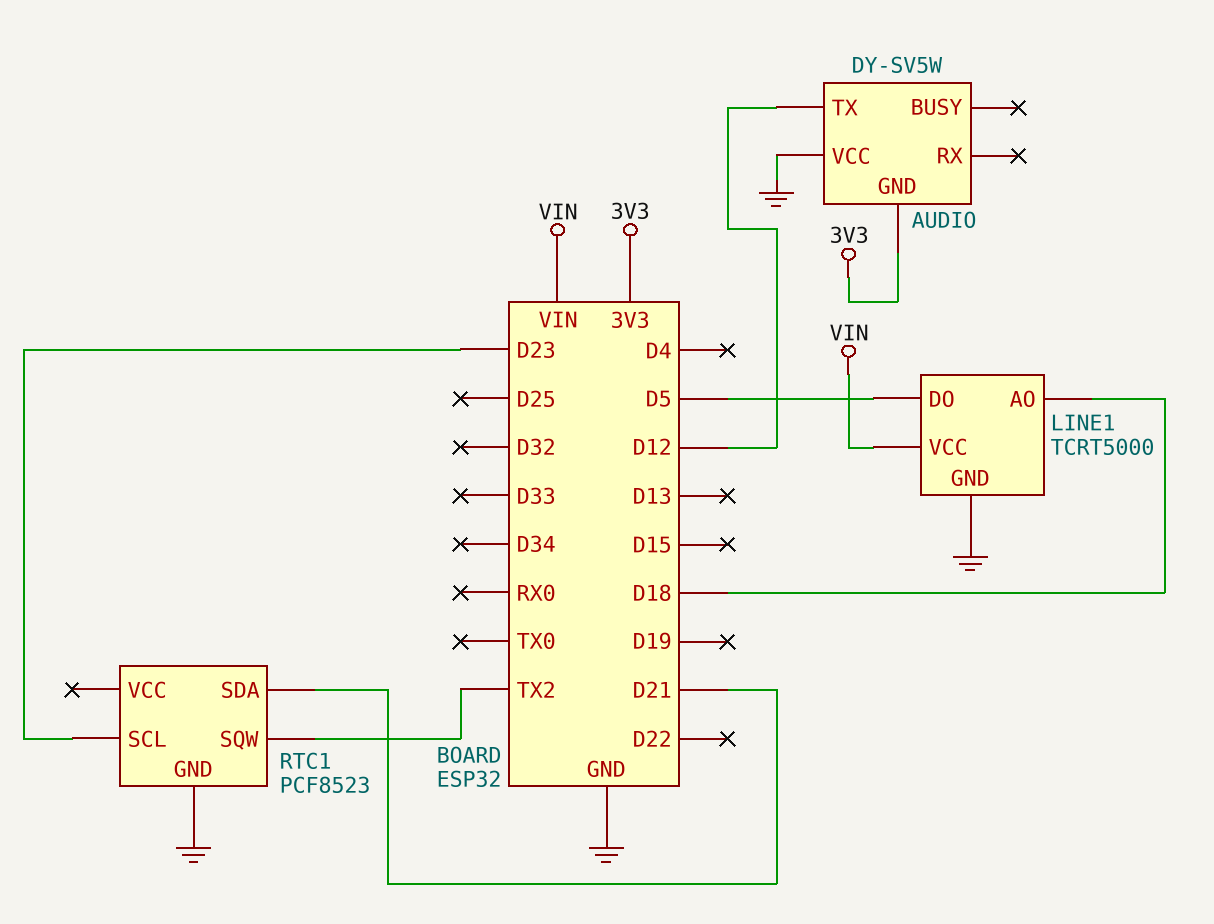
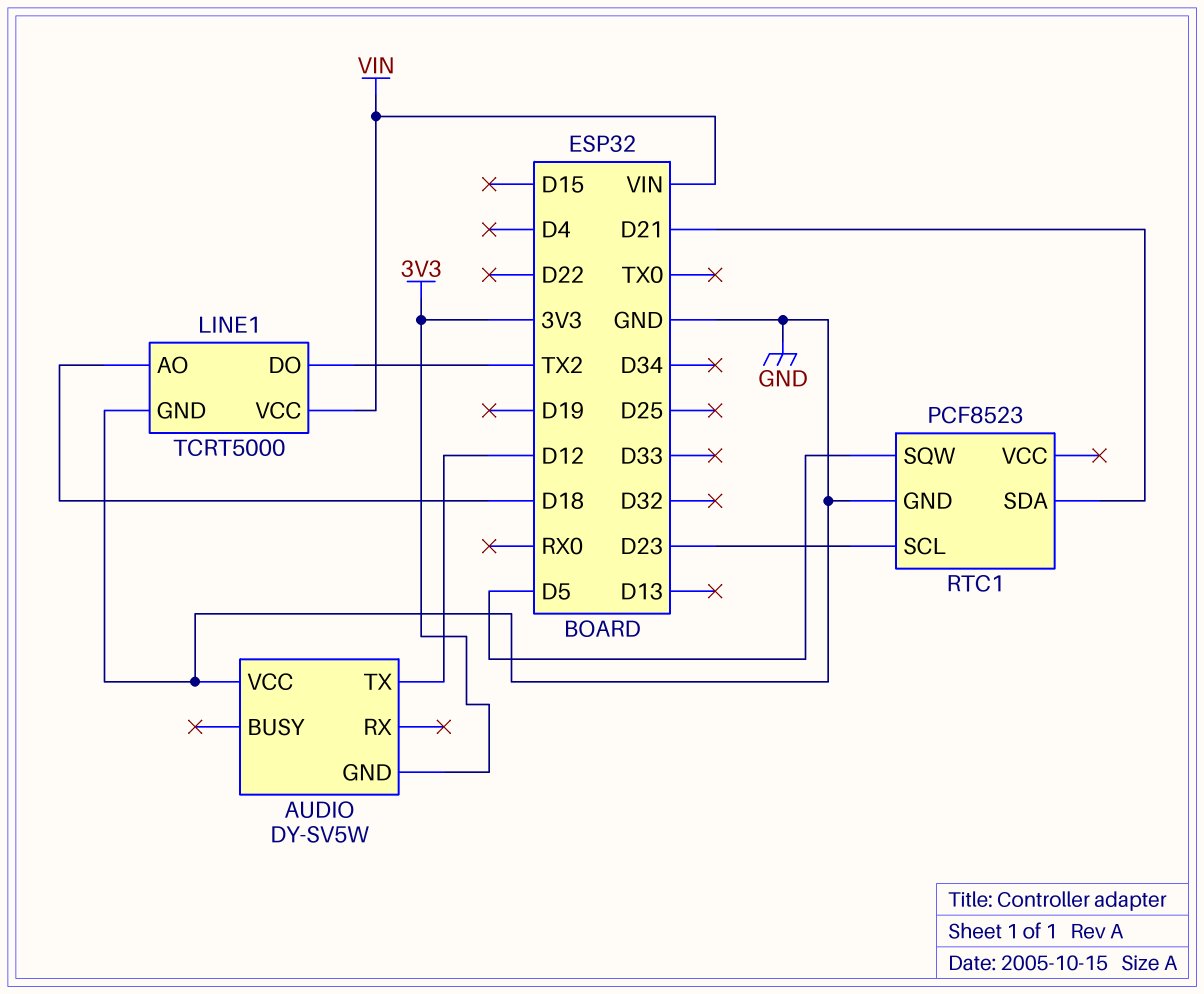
LINE1 pin DO: D5 -> TX2
RTC1 pin SQW: TX2 -> D5

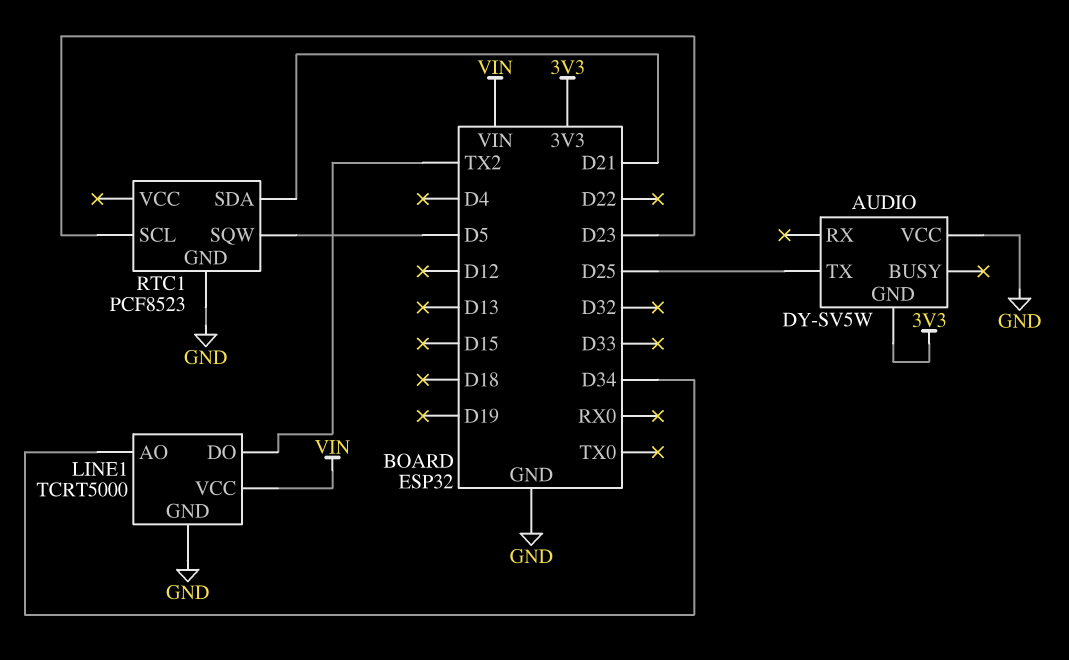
AUDIO pin TX: D12 -> D25
LINE1 pin AO: D18 -> D34

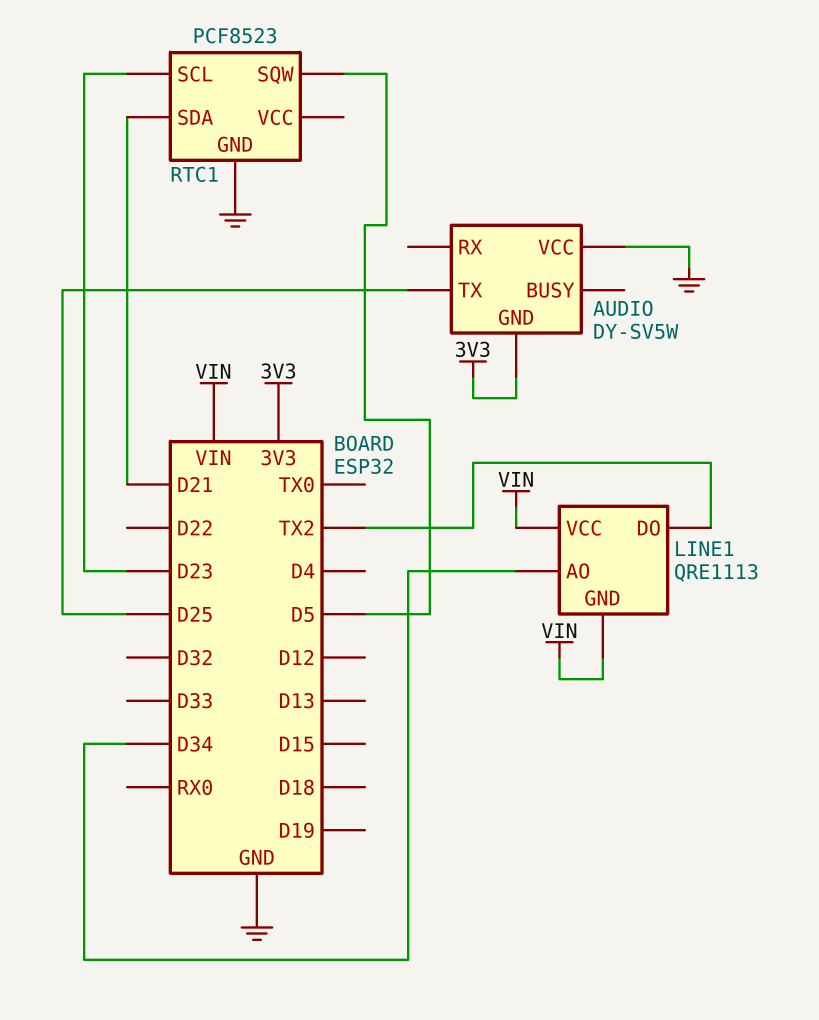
LINE1: TCRT5000 -> QRE1113
LINE1 pin GND: GND -> VIN

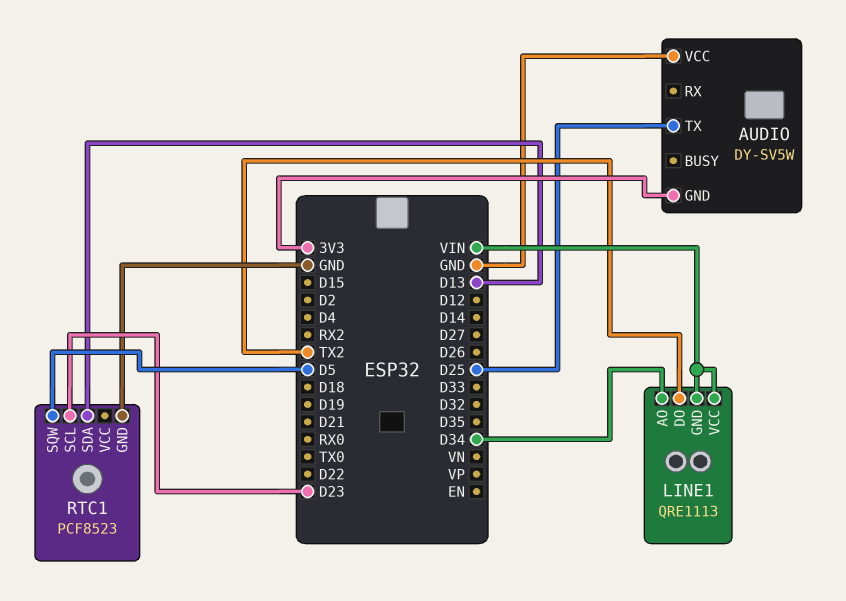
RTC1 pin SDA: D21 -> D13

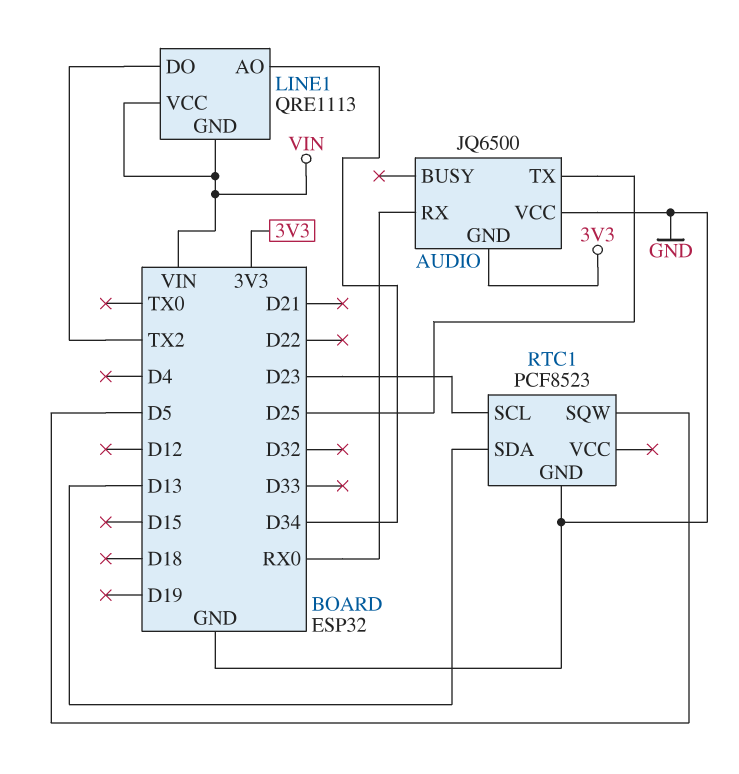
AUDIO: DY-SV5W -> JQ6500
AUDIO pin RX: none -> RX0

